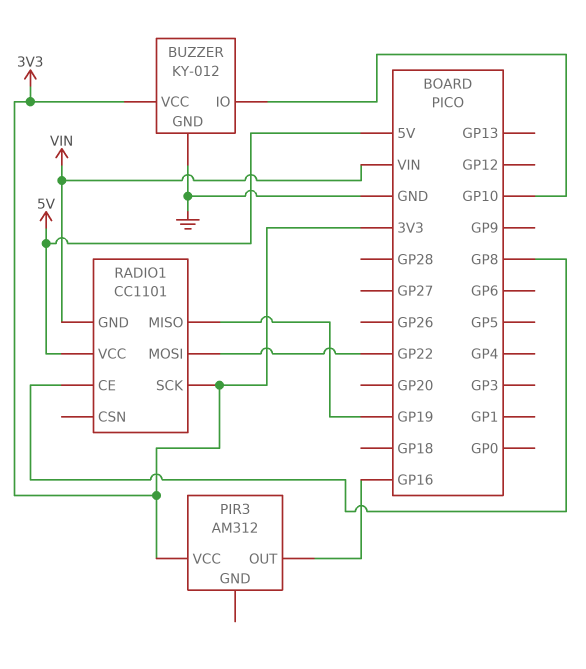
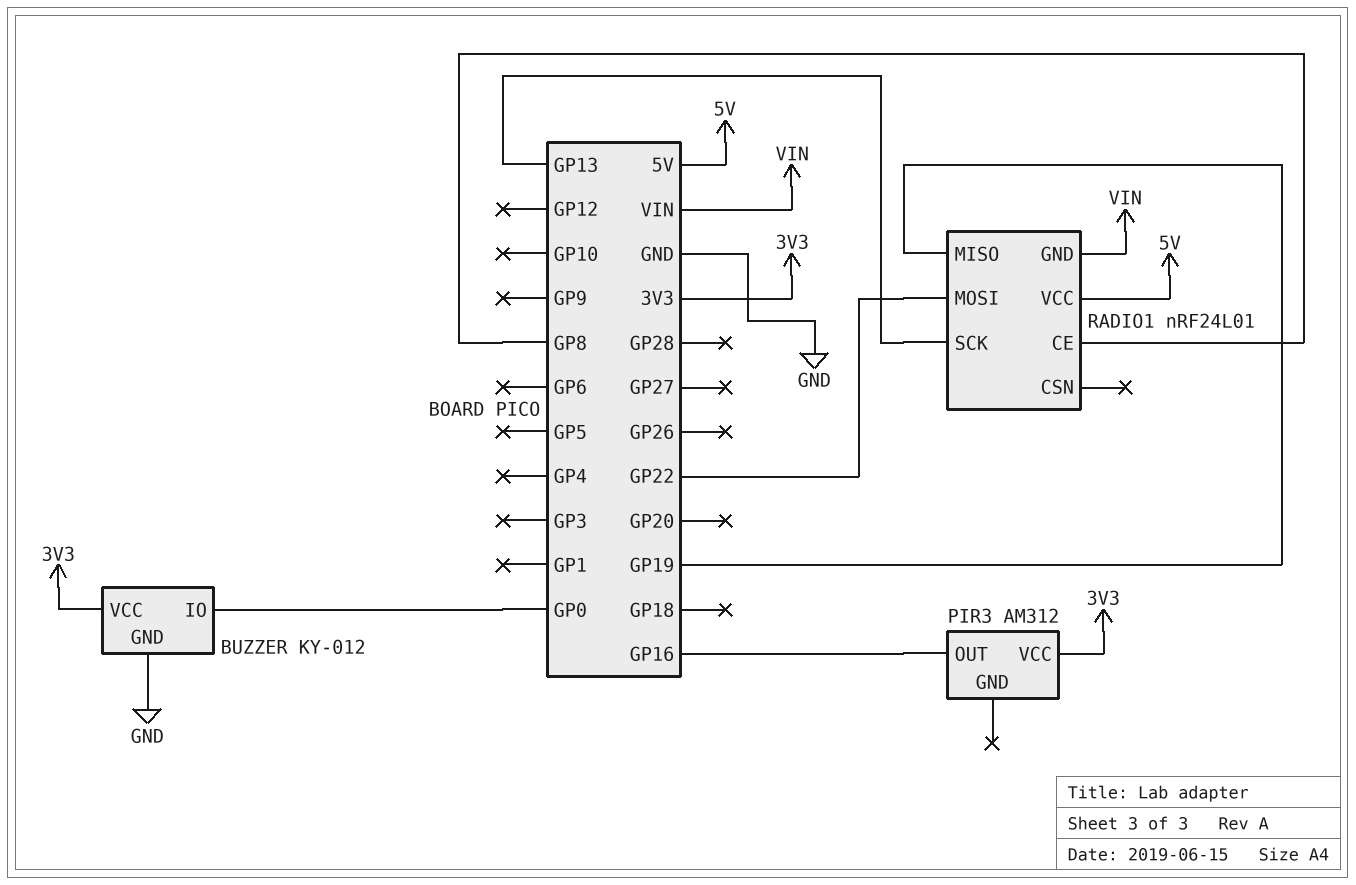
BUZZER pin IO: GP10 -> GP0
RADIO1: CC1101 -> nRF24L01
RADIO1 pin SCK: 3V3 -> GP13

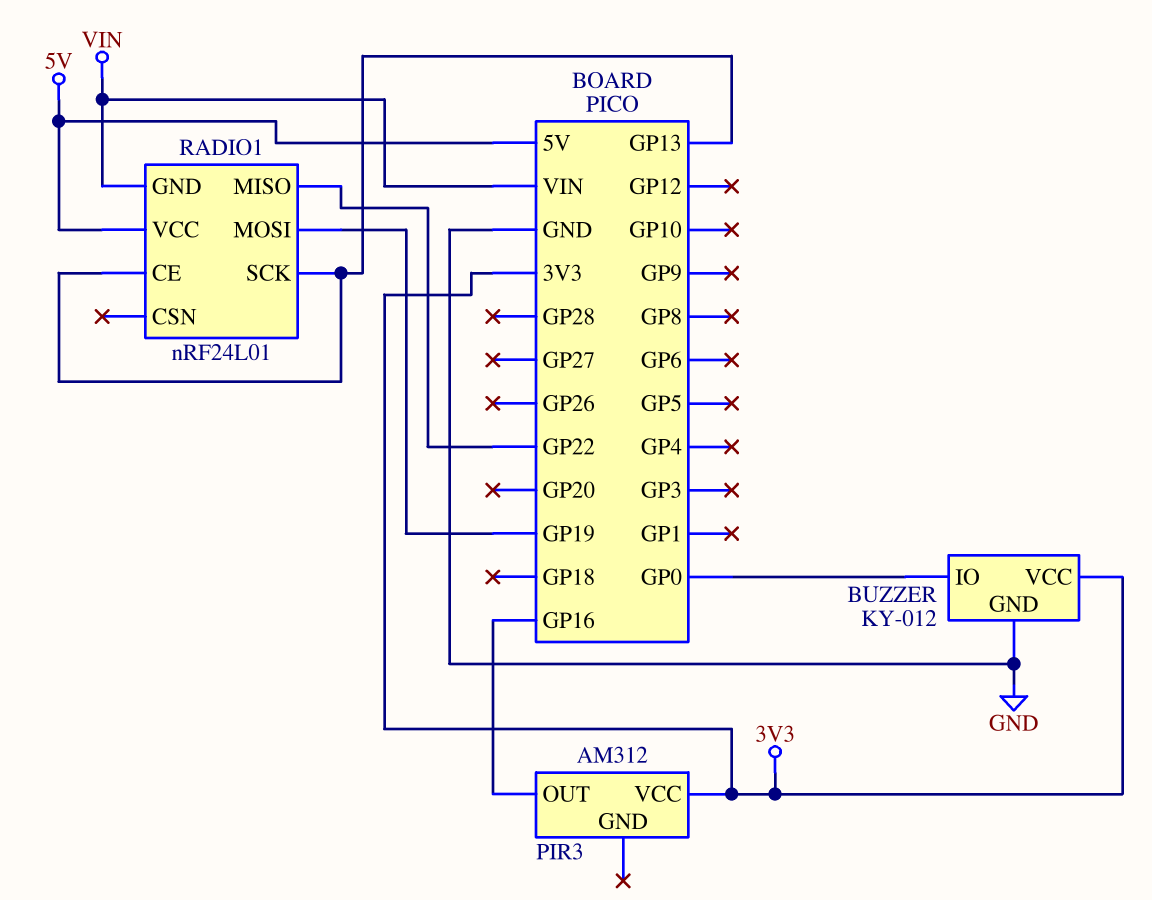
RADIO1 pin CE: GP8 -> GP13
RADIO1 pin MISO: GP19 -> GP22
RADIO1 pin MOSI: GP22 -> GP19

